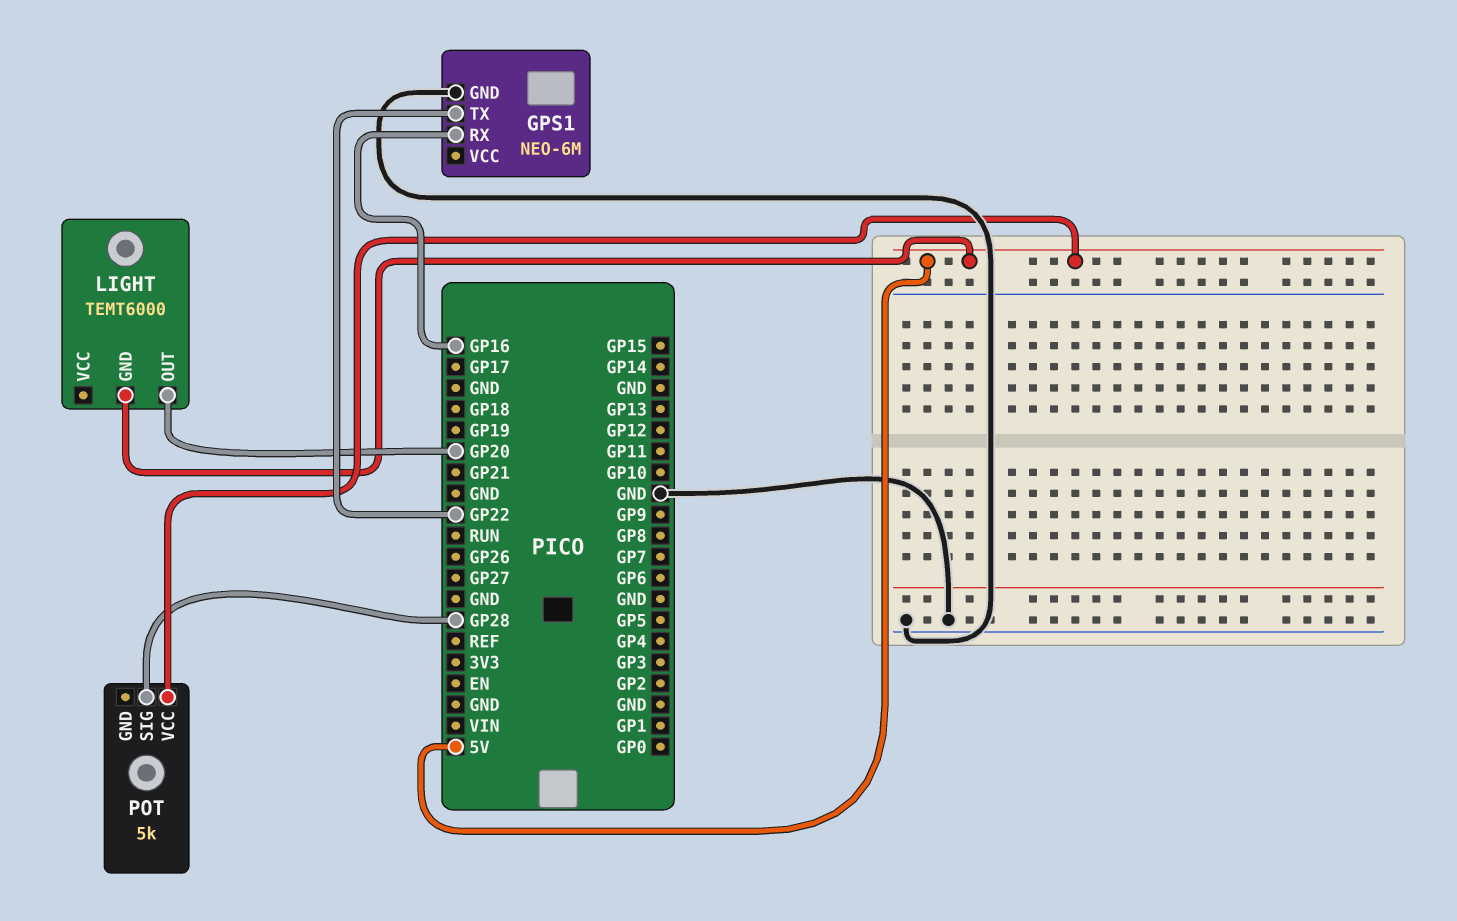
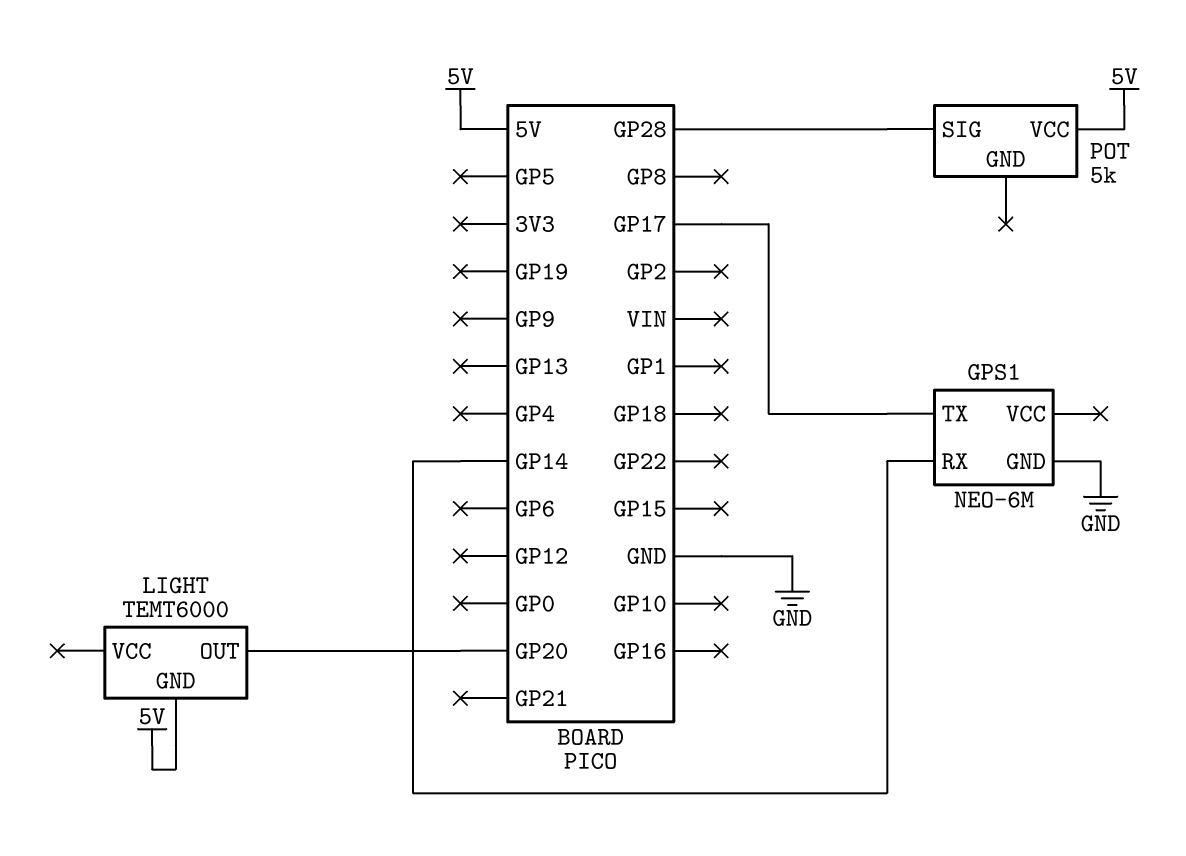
GPS1 pin RX: GP16 -> GP14
GPS1 pin TX: GP22 -> GP17

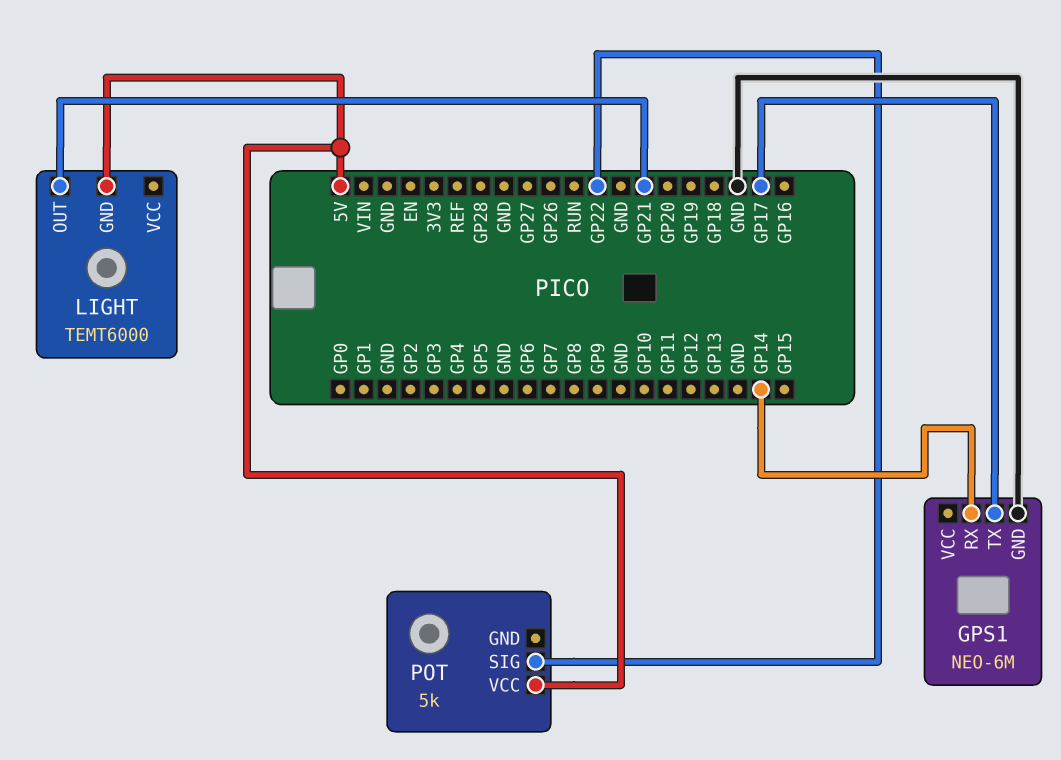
LIGHT pin OUT: GP20 -> GP21
POT pin SIG: GP28 -> GP22

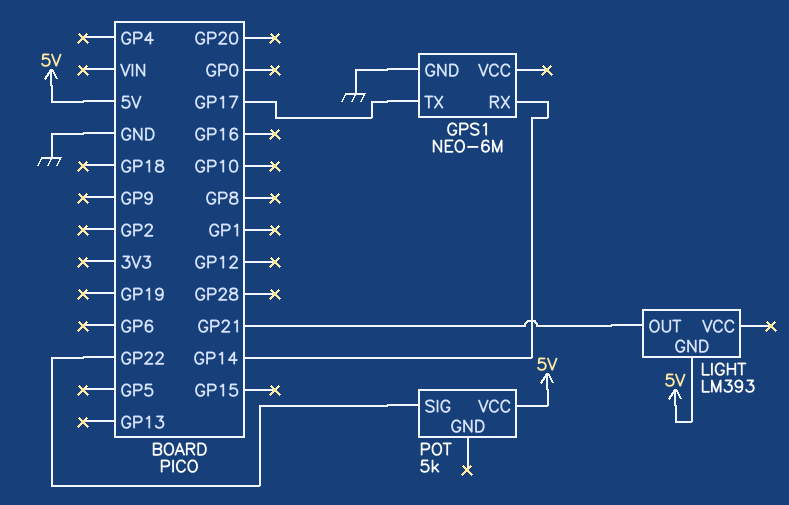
LIGHT: TEMT6000 -> LM393

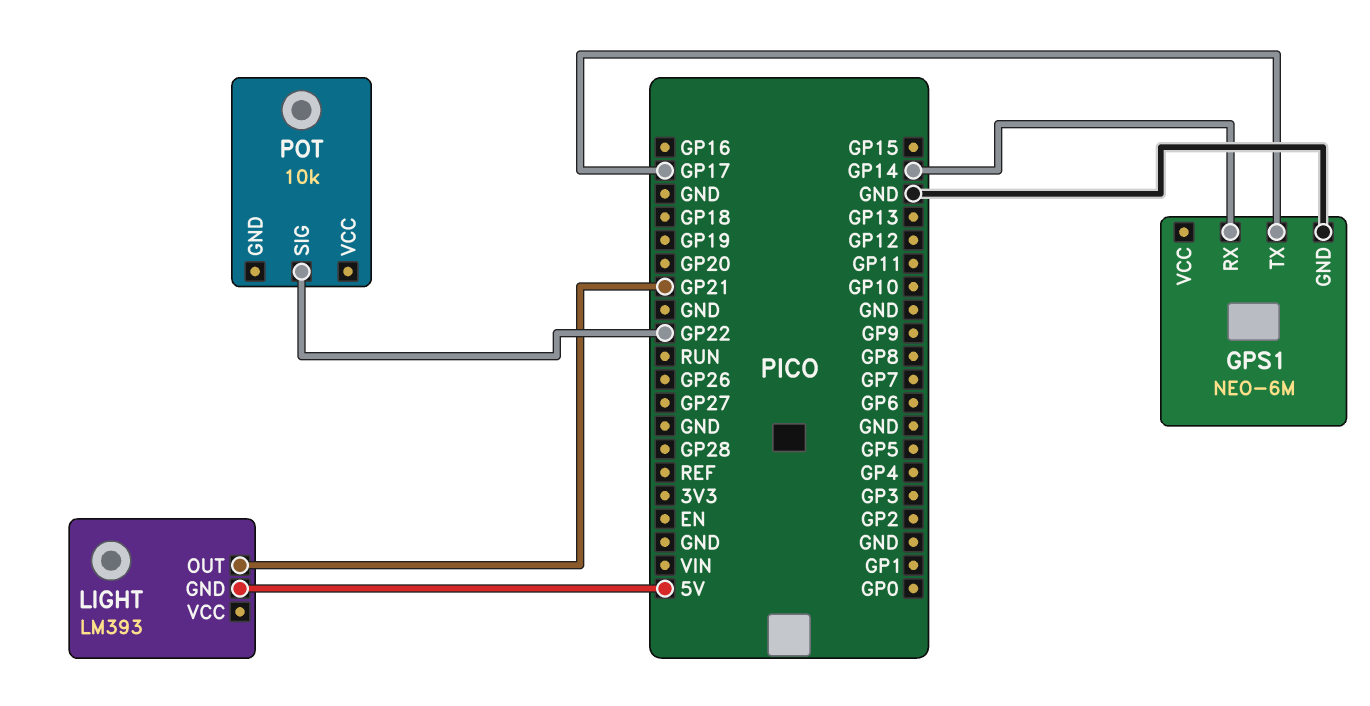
POT: 5k -> 10k
POT pin VCC: 5V -> none

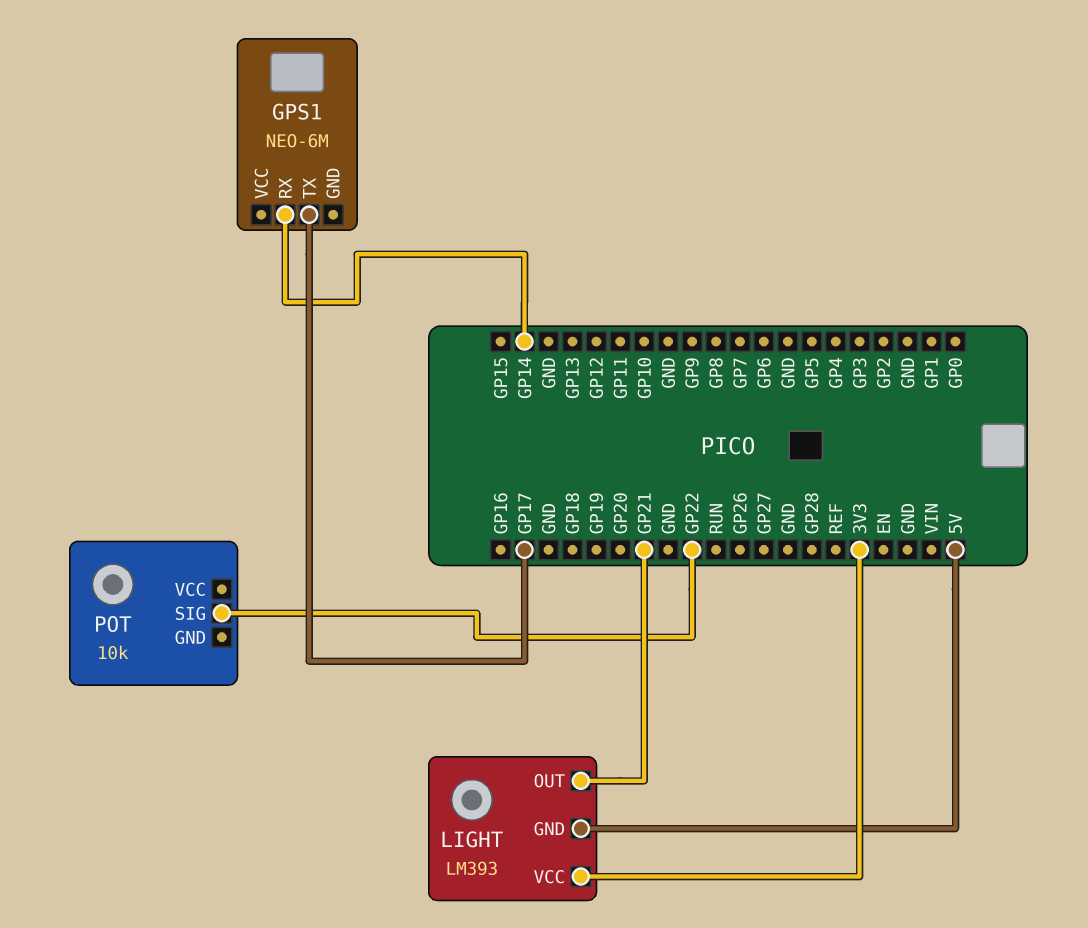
GPS1 pin GND: GND -> none
LIGHT pin VCC: none -> 3V3

